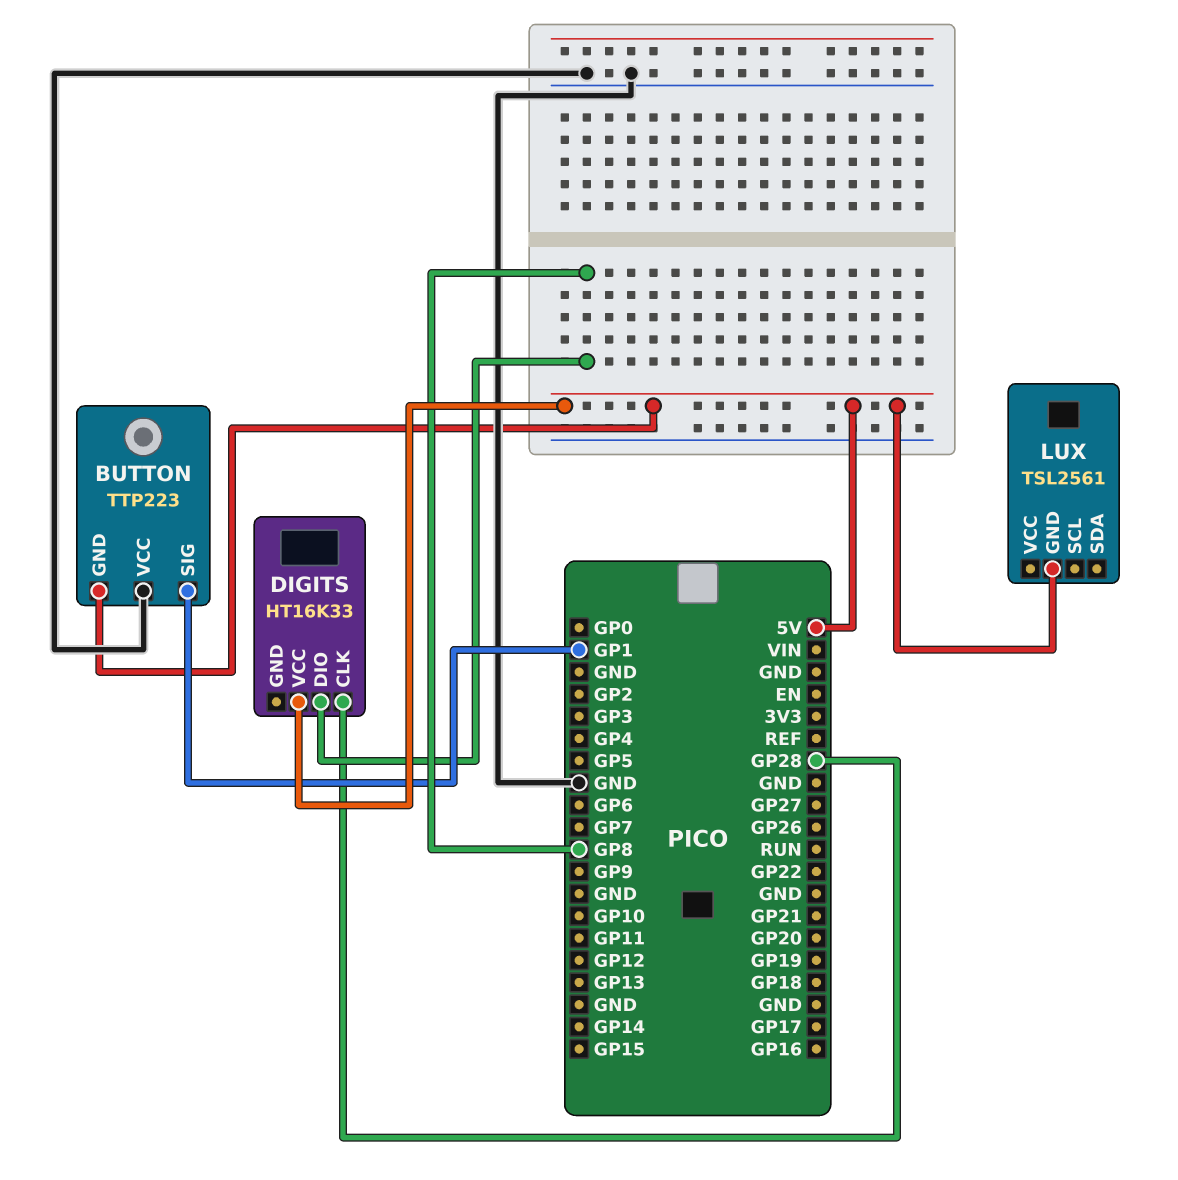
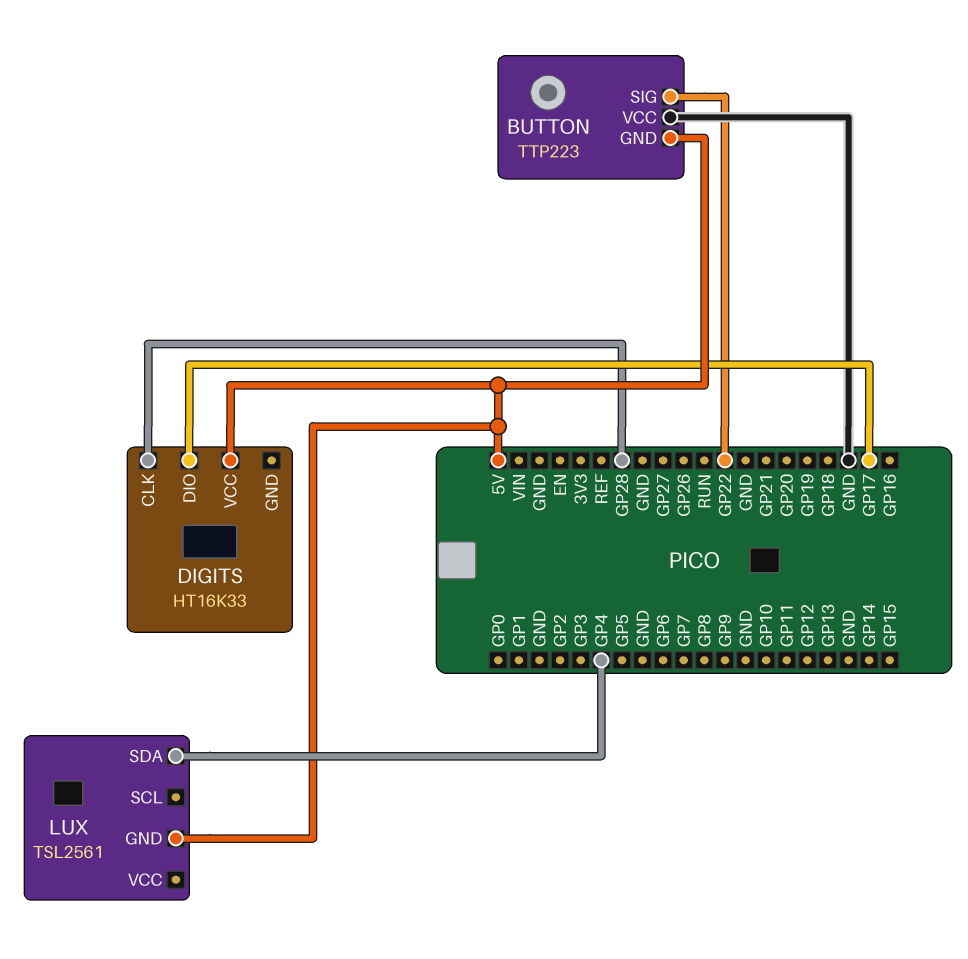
BUTTON pin SIG: GP1 -> GP22
DIGITS pin DIO: GP8 -> GP17
LUX pin SDA: none -> GP4

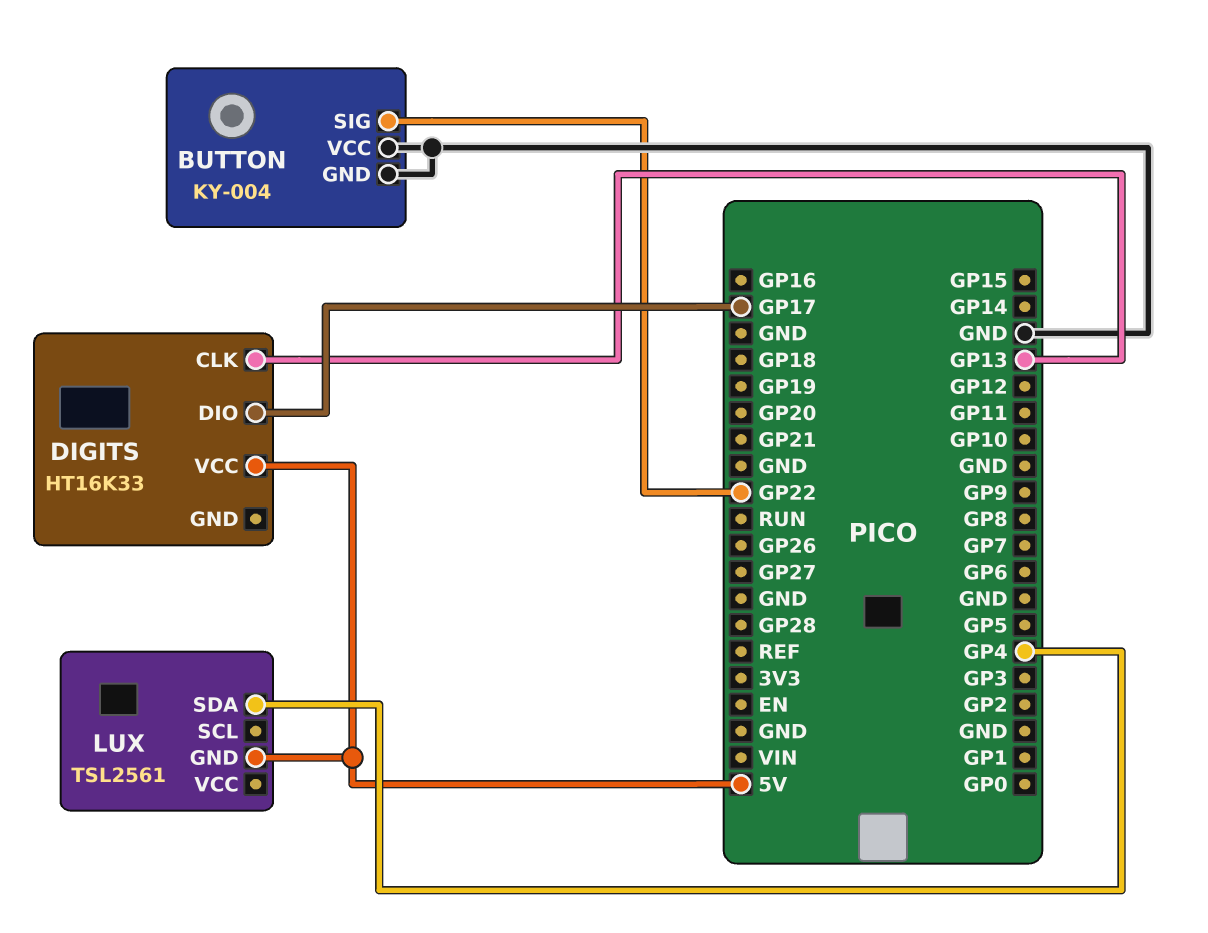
BUTTON: TTP223 -> KY-004
BUTTON pin GND: 5V -> GND
DIGITS pin CLK: GP28 -> GP13

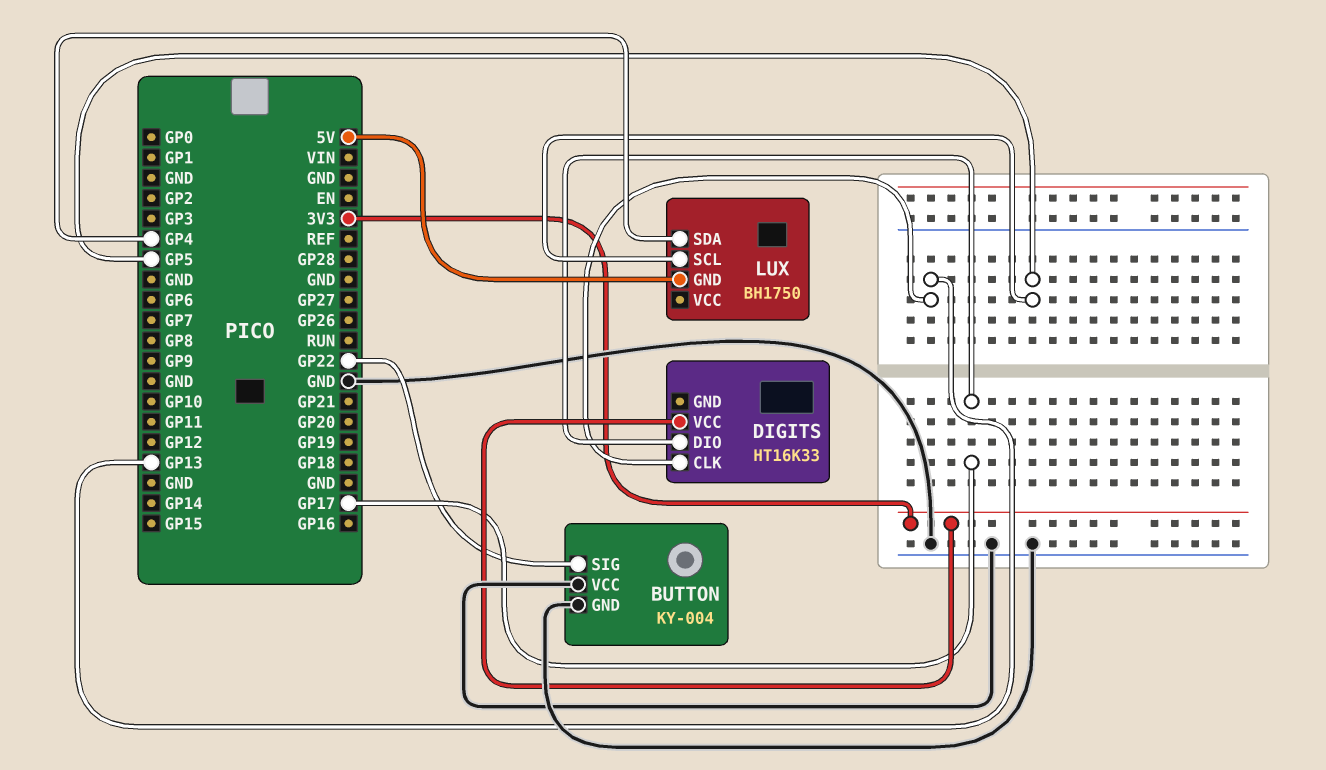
DIGITS pin VCC: 5V -> 3V3
LUX: TSL2561 -> BH1750
LUX pin SCL: none -> GP5

